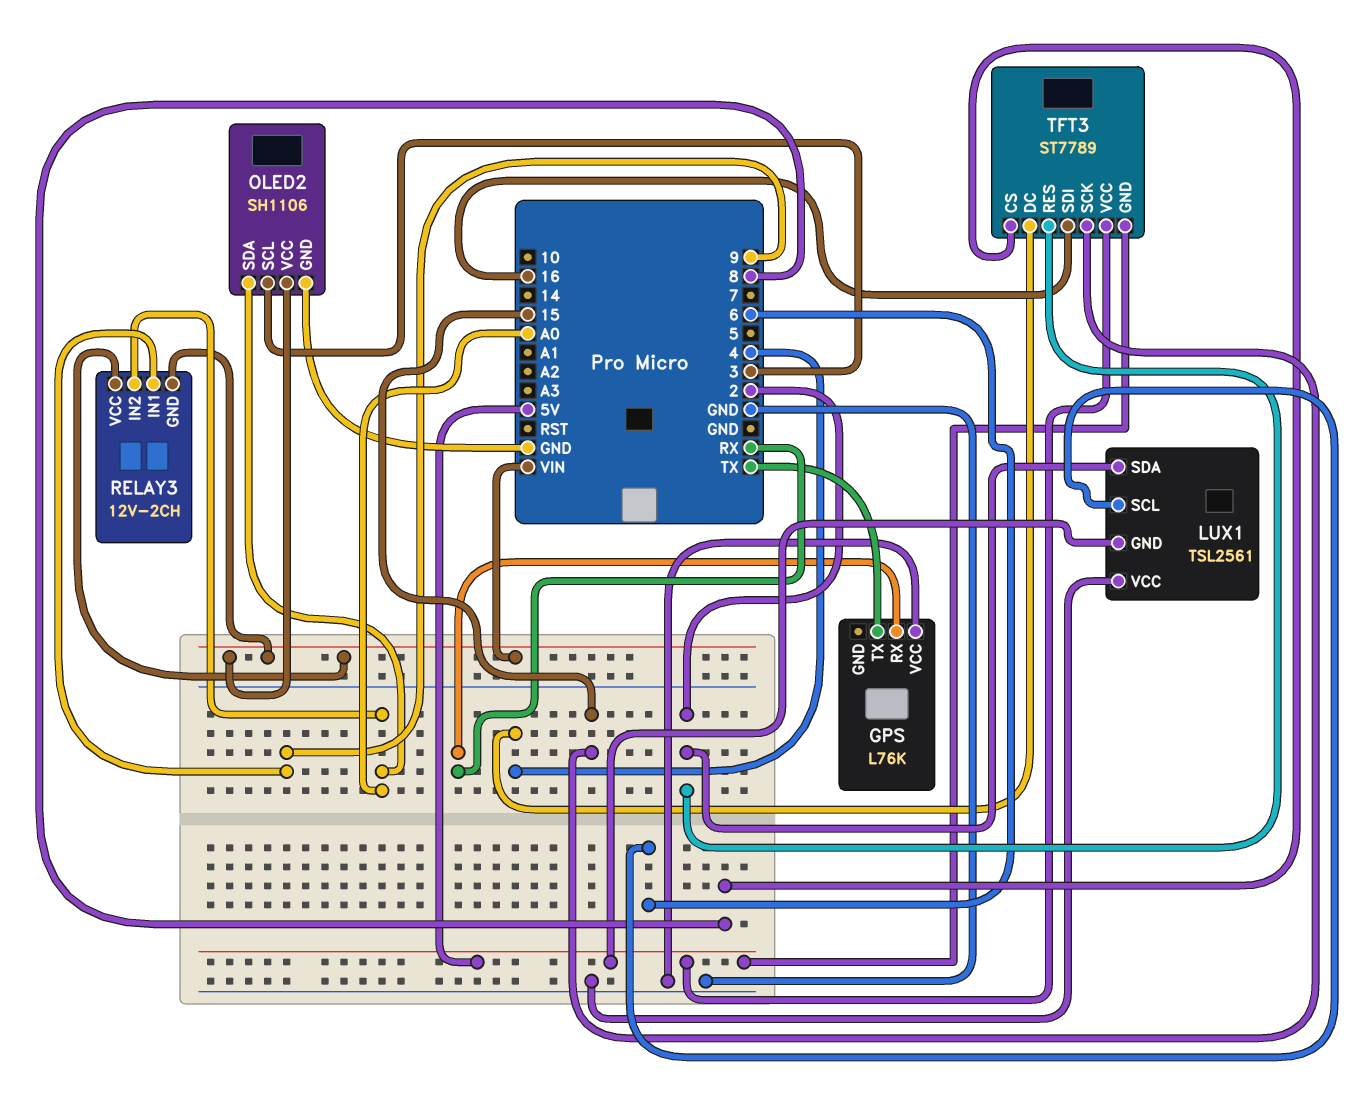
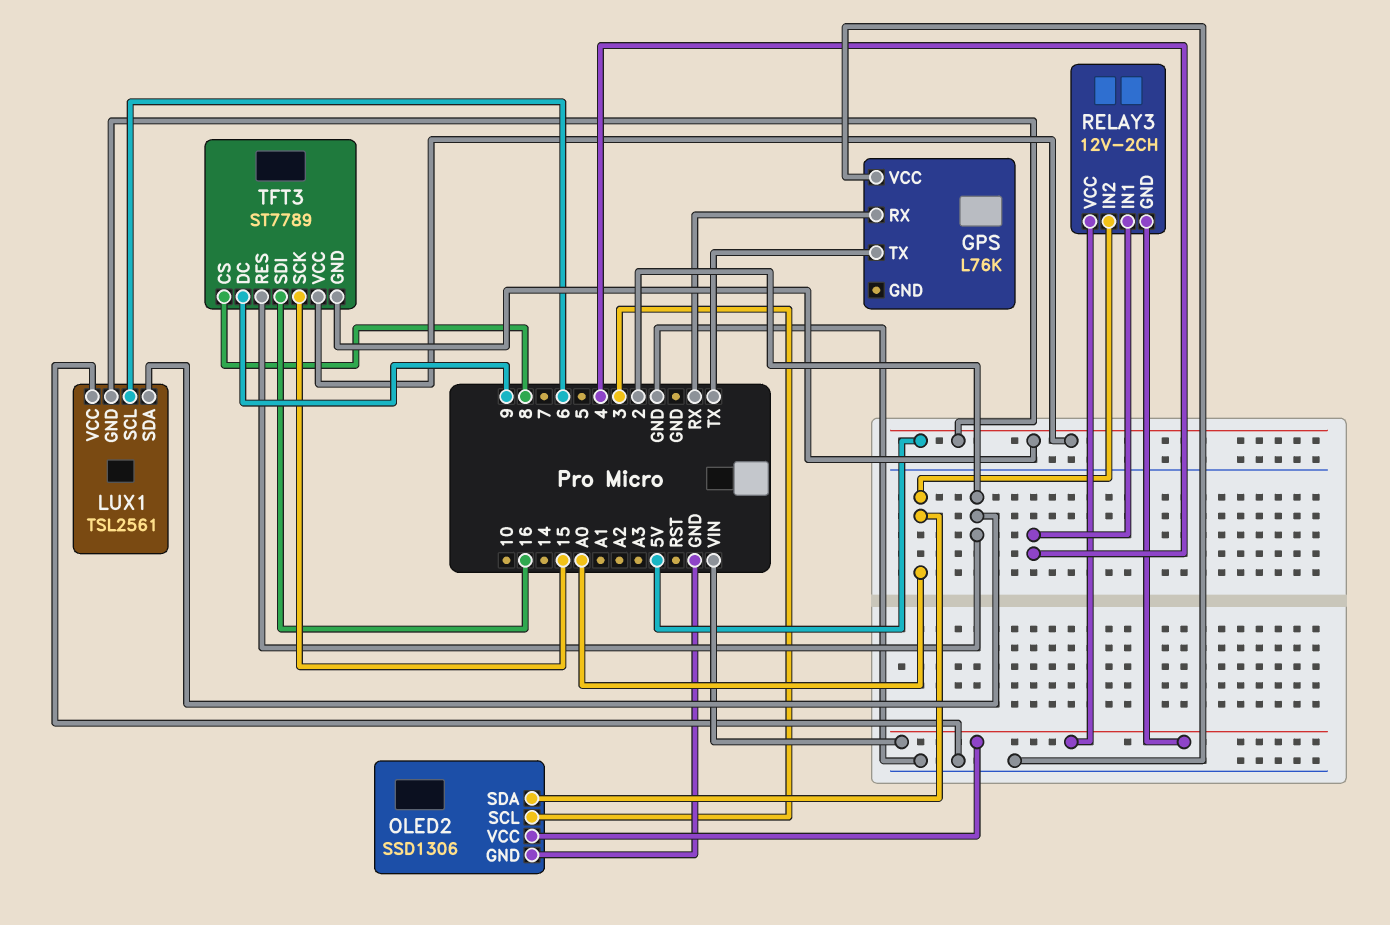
OLED2: SH1106 -> SSD1306
RELAY3 pin IN1: 9 -> 4
TFT3 pin DC: 4 -> 9

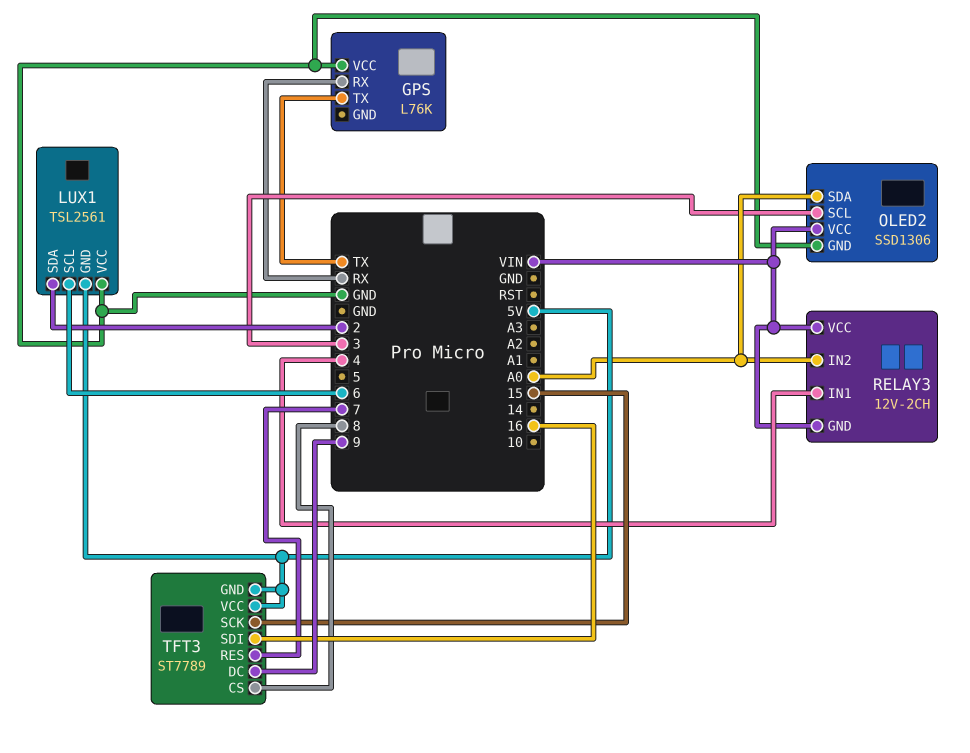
TFT3 pin RES: 2 -> 7

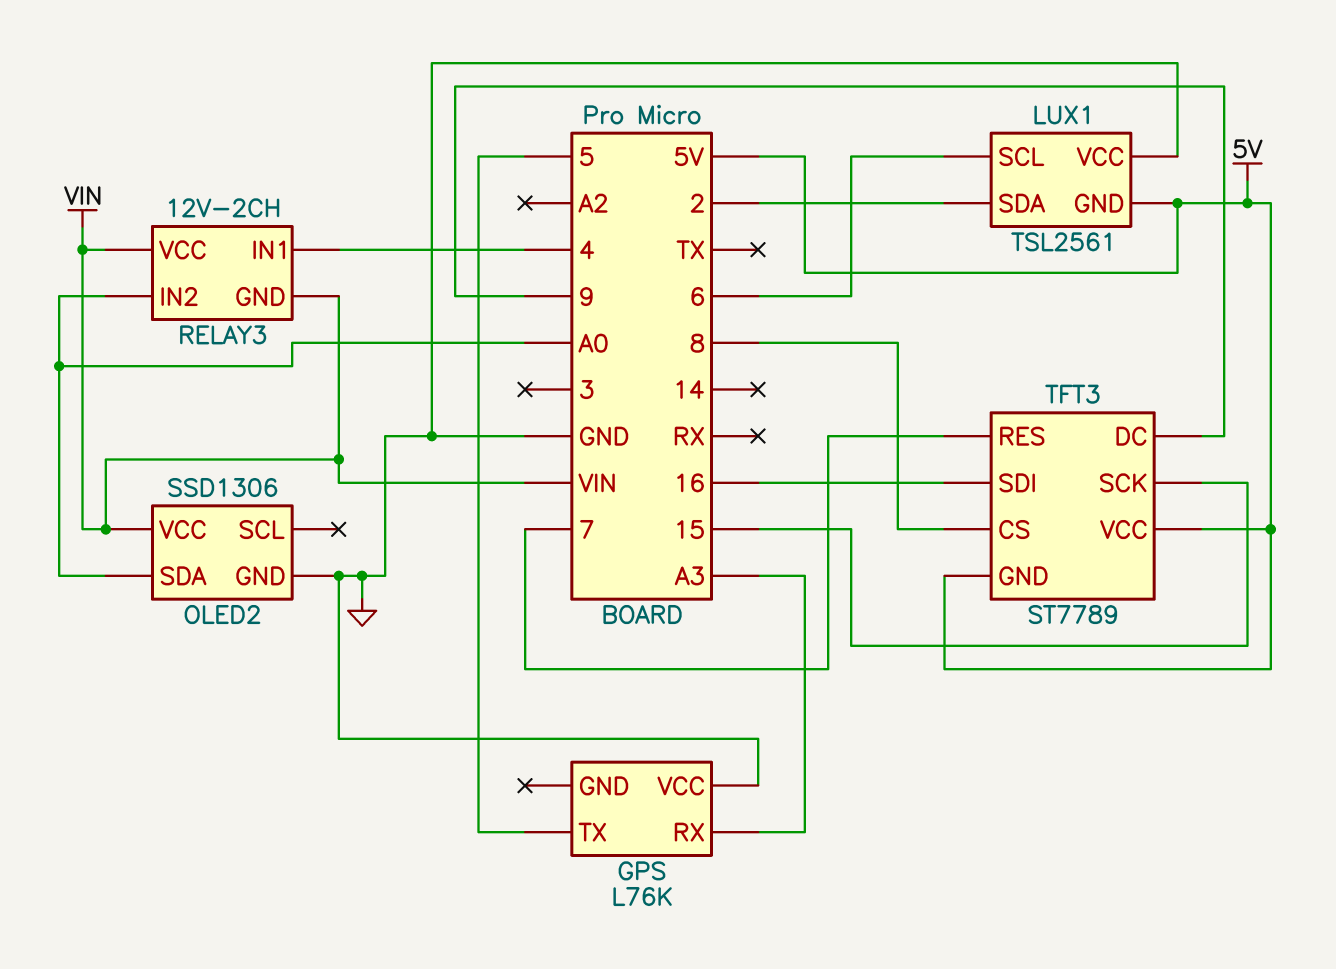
GPS pin RX: RX -> A3
GPS pin TX: TX -> 5
OLED2 pin SCL: 3 -> none

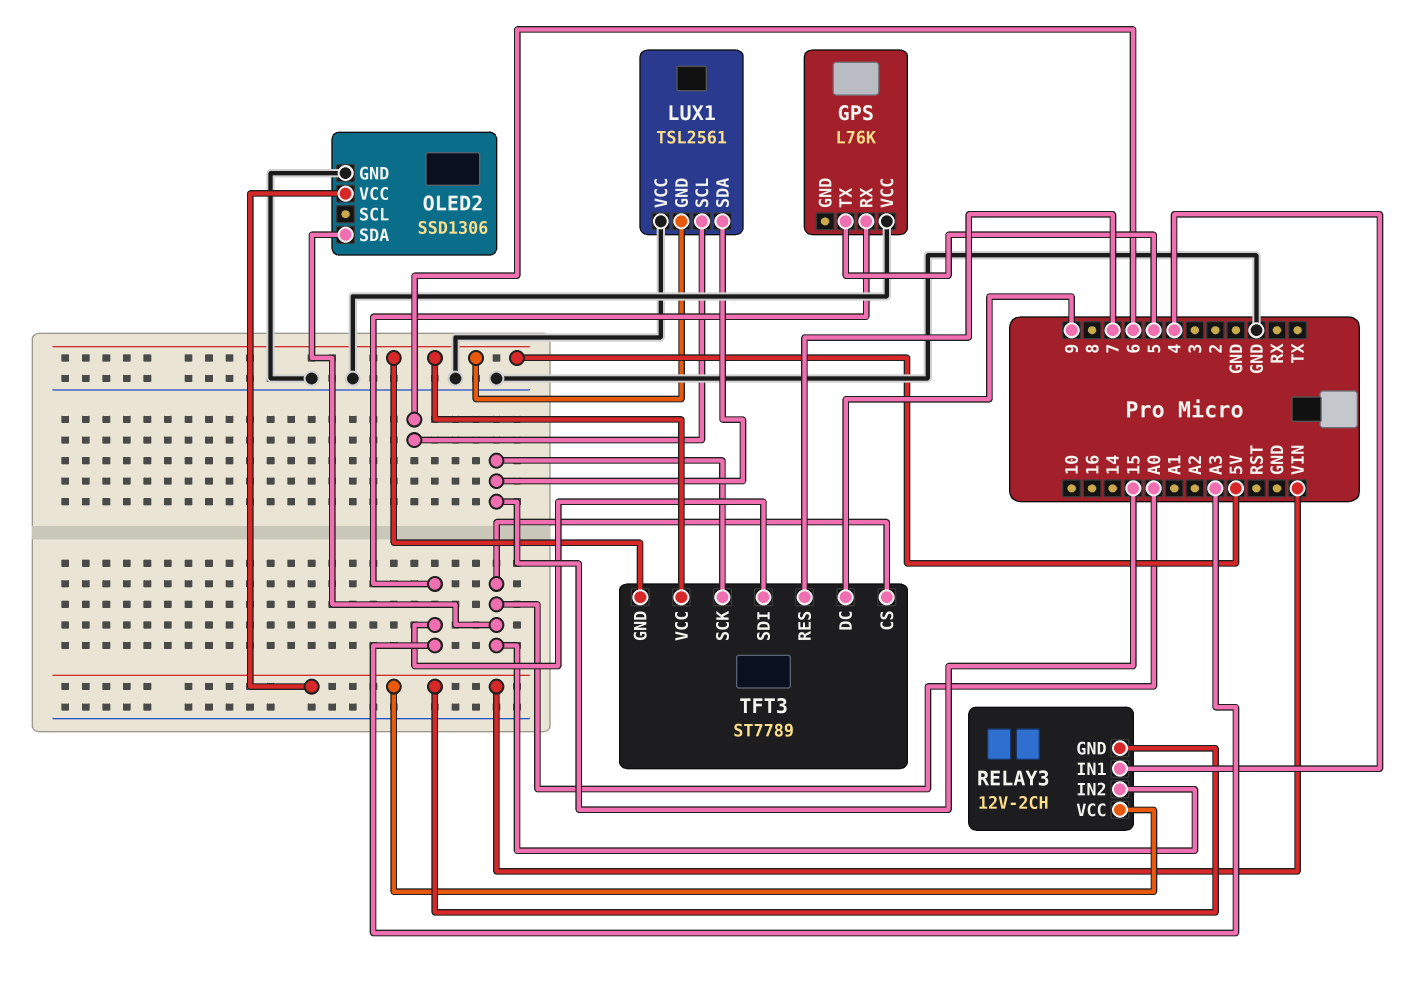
LUX1 pin SDA: 2 -> 15
TFT3 pin CS: 8 -> A0
TFT3 pin SDI: 16 -> A3

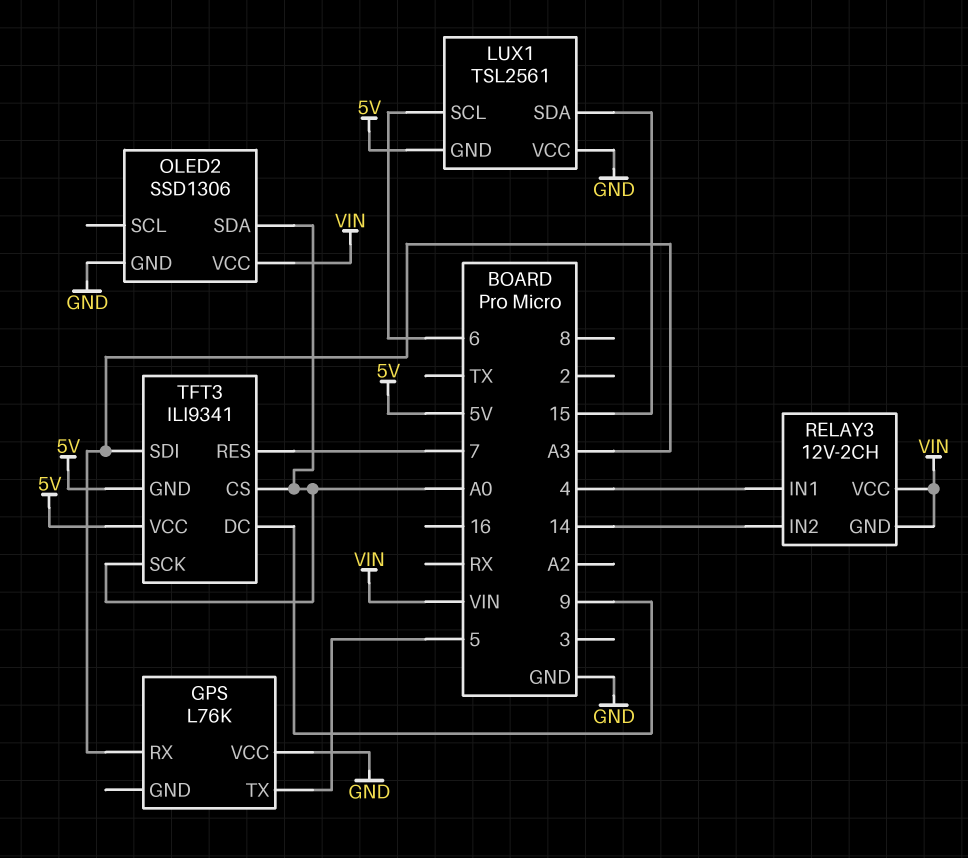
RELAY3 pin IN2: A0 -> 14
TFT3: ST7789 -> ILI9341
TFT3 pin SCK: 15 -> A0

